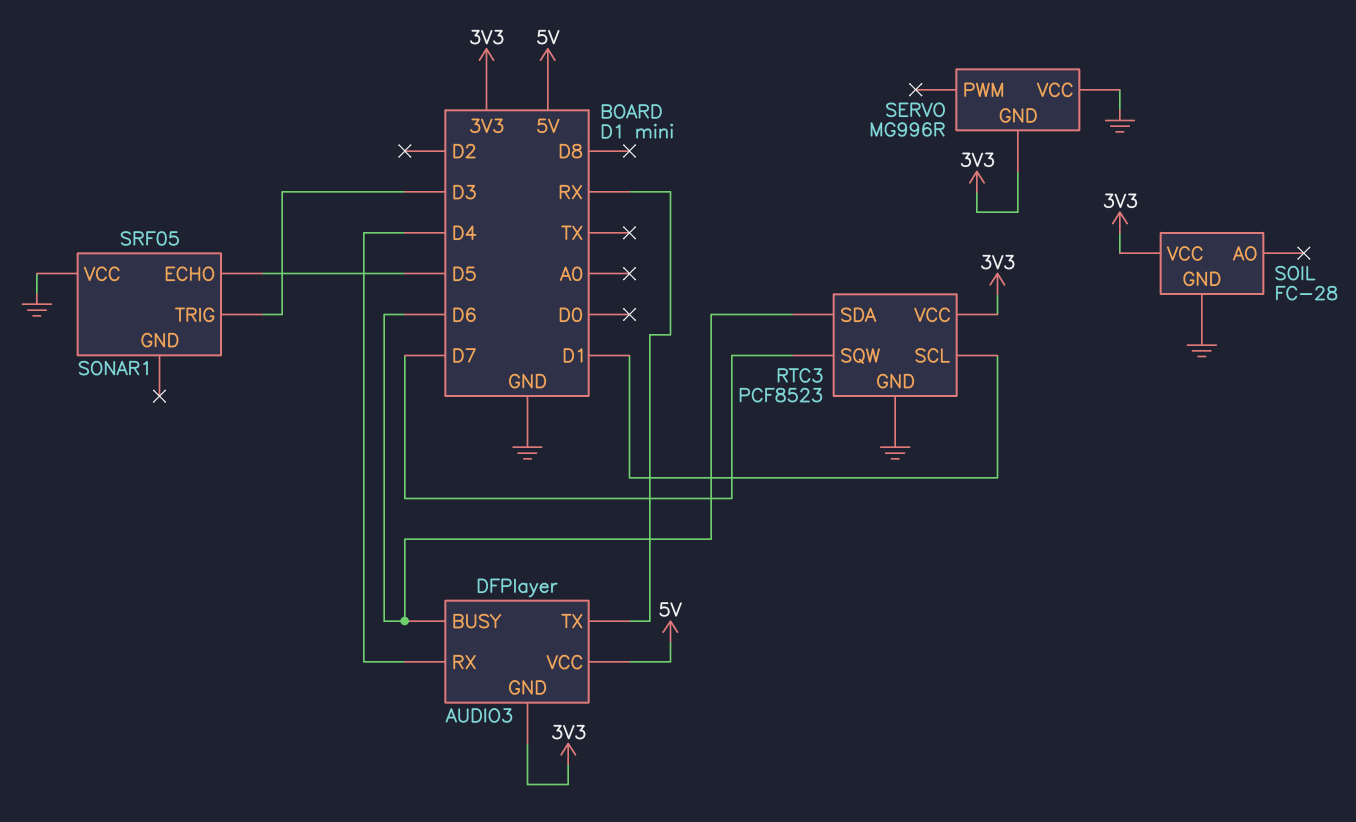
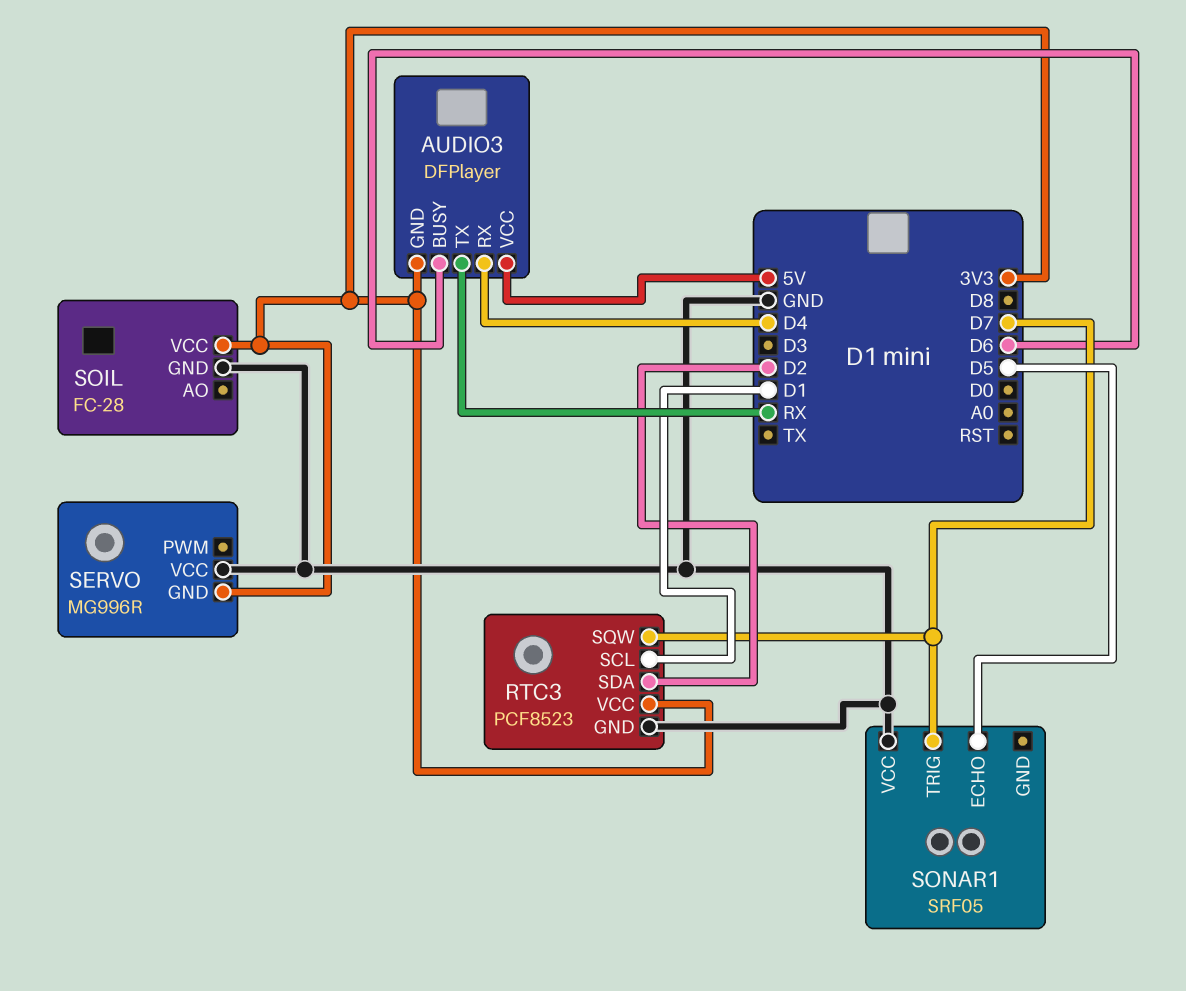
RTC3 pin SDA: D6 -> D2
SONAR1 pin TRIG: D3 -> D7

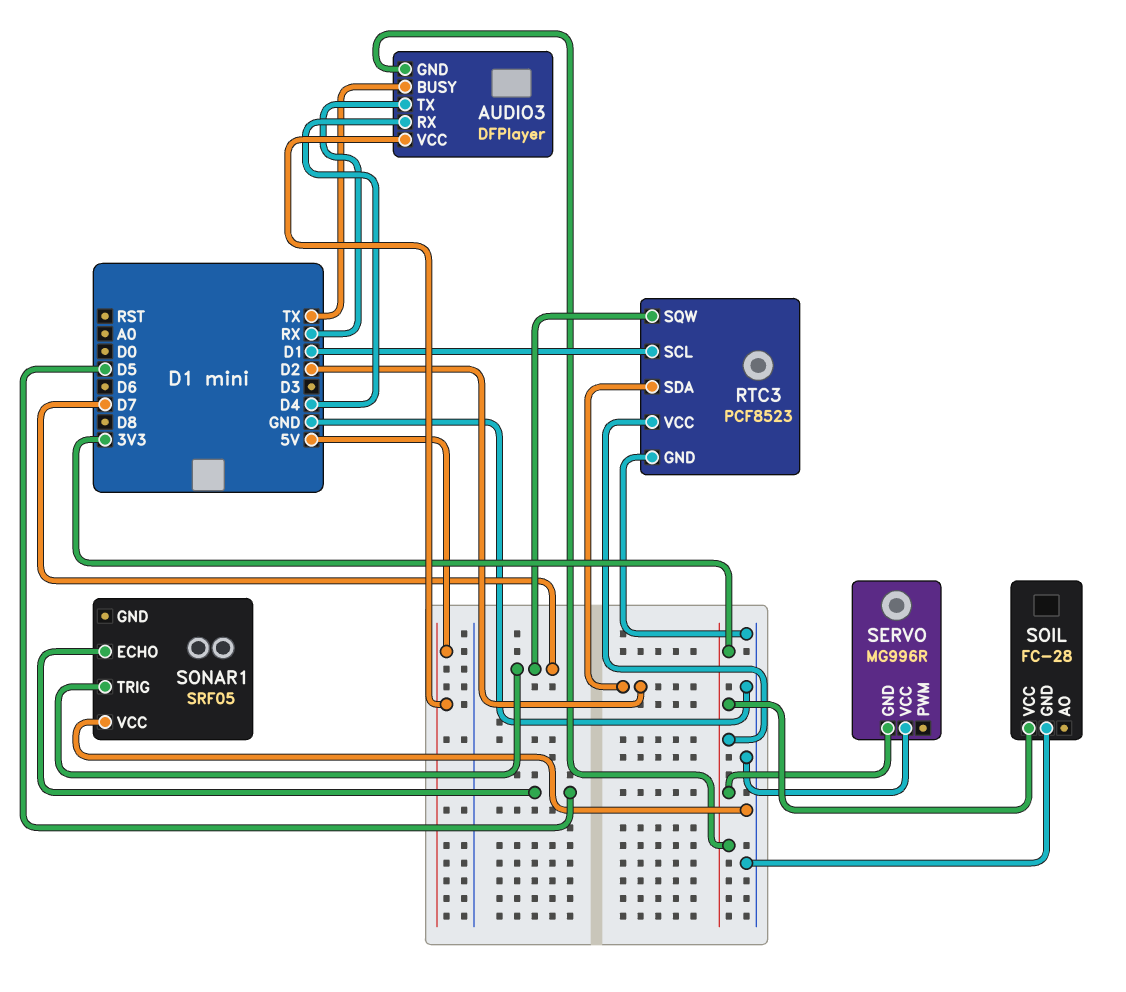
AUDIO3 pin BUSY: D6 -> TX

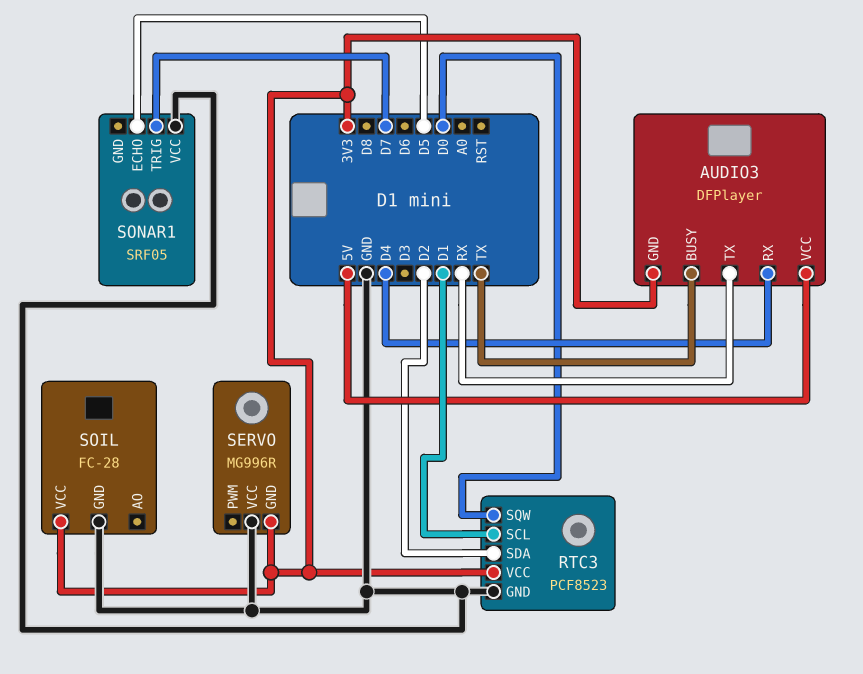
RTC3 pin SQW: D7 -> D0

